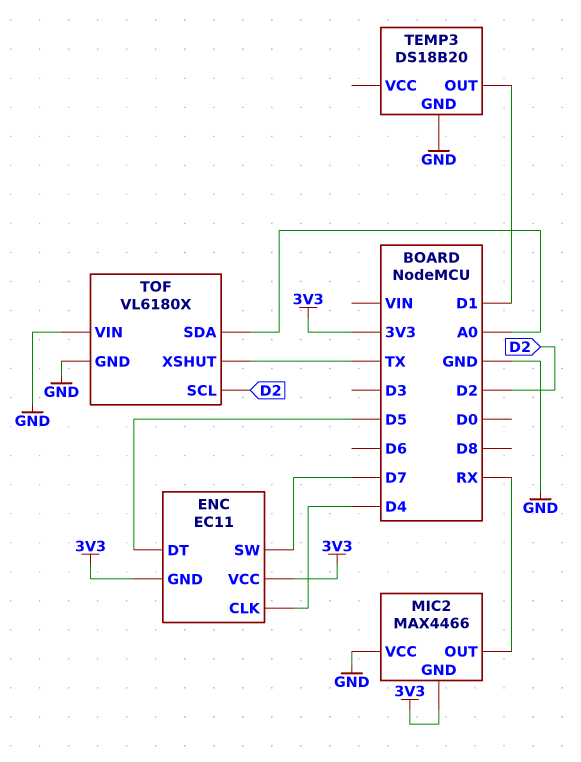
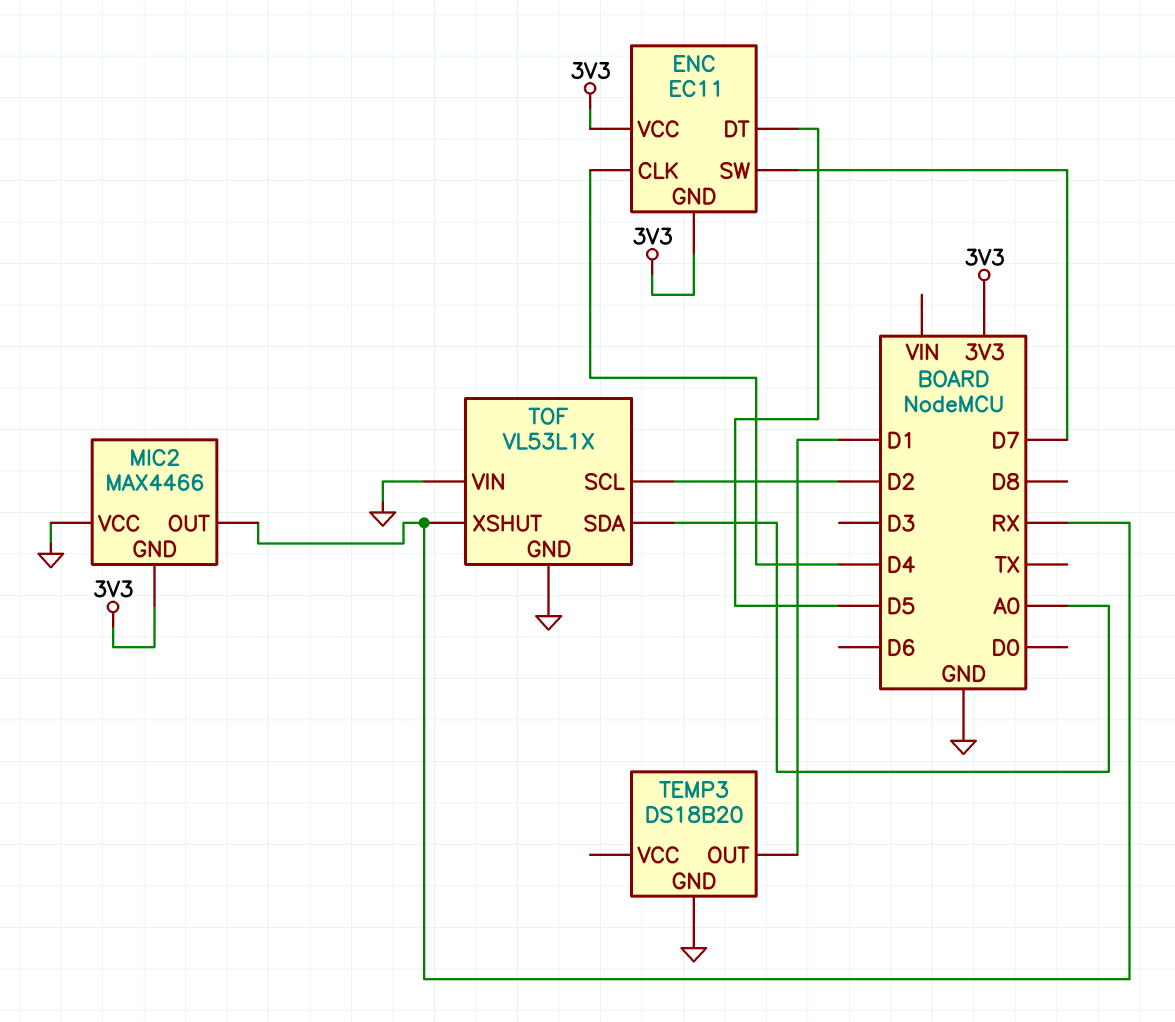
TOF: VL6180X -> VL53L1X
TOF pin XSHUT: TX -> RX

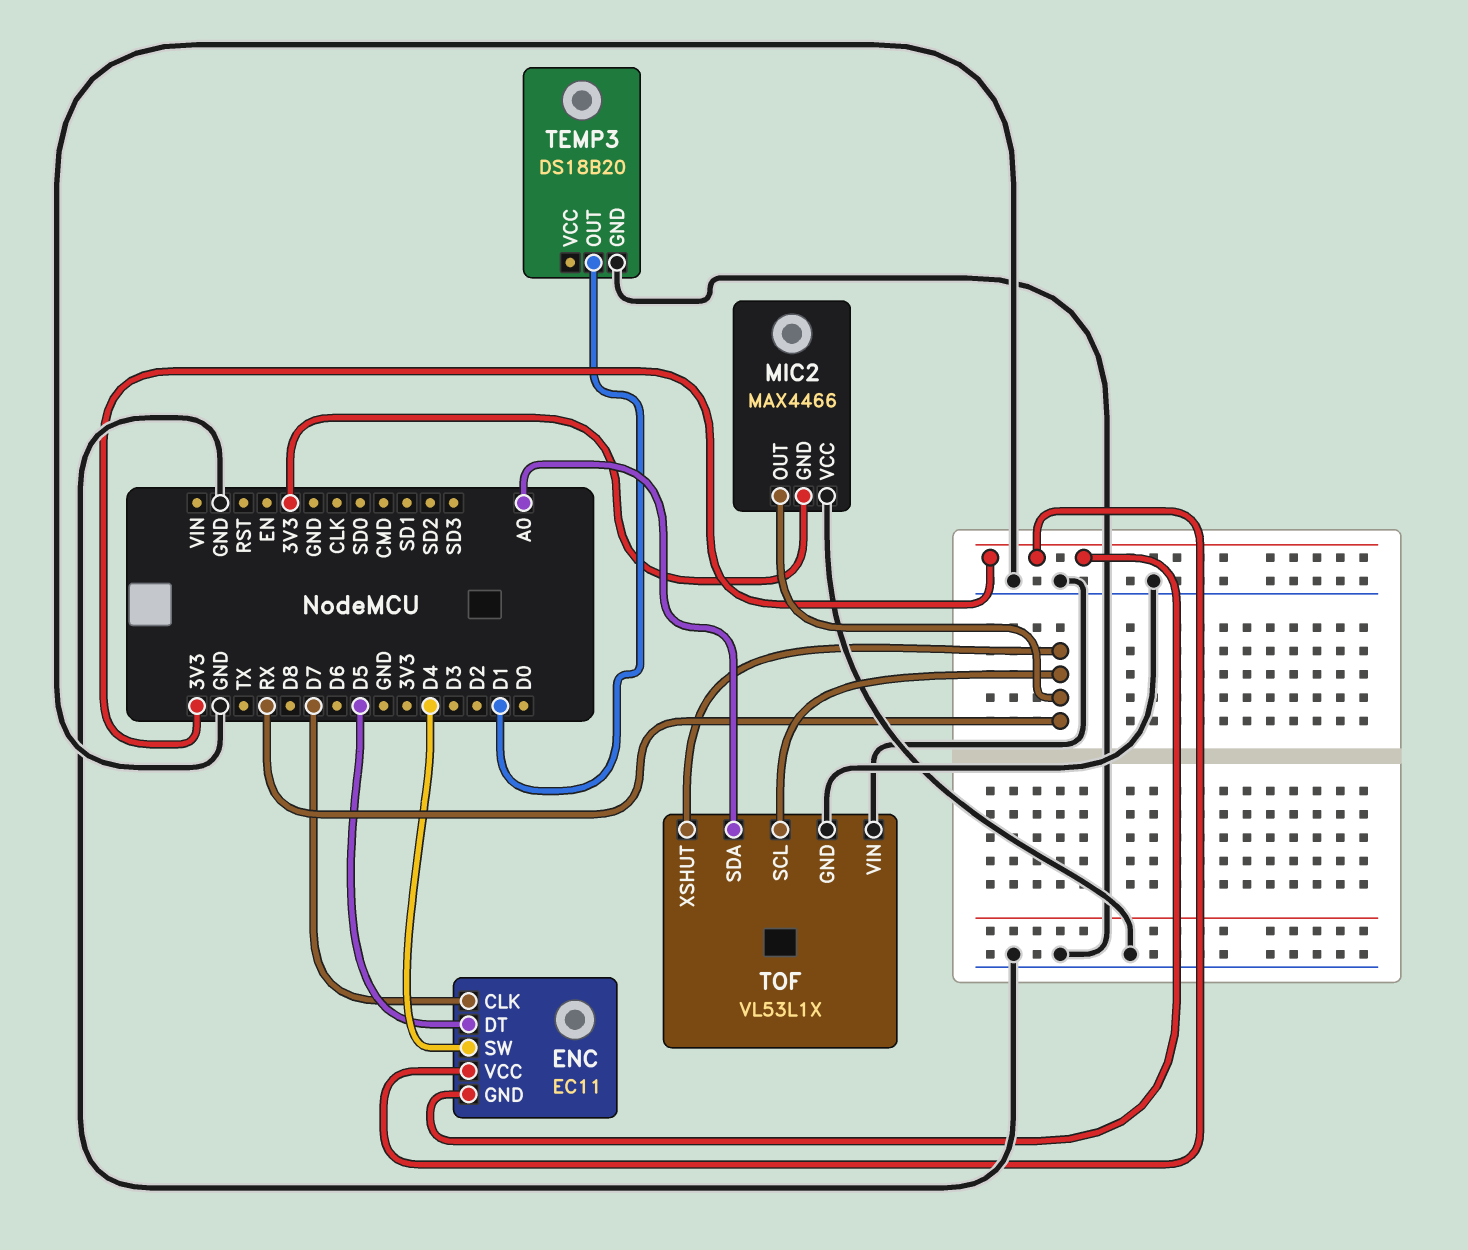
ENC pin CLK: D4 -> D7
ENC pin SW: D7 -> D4
TOF pin SCL: D2 -> RX

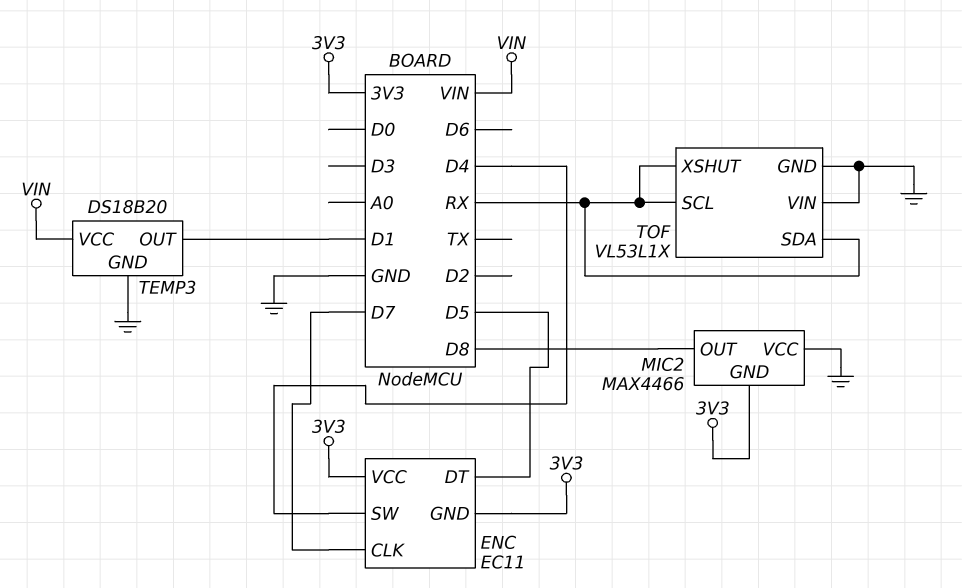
MIC2 pin OUT: RX -> D8
TEMP3 pin VCC: none -> VIN
TOF pin SDA: A0 -> RX

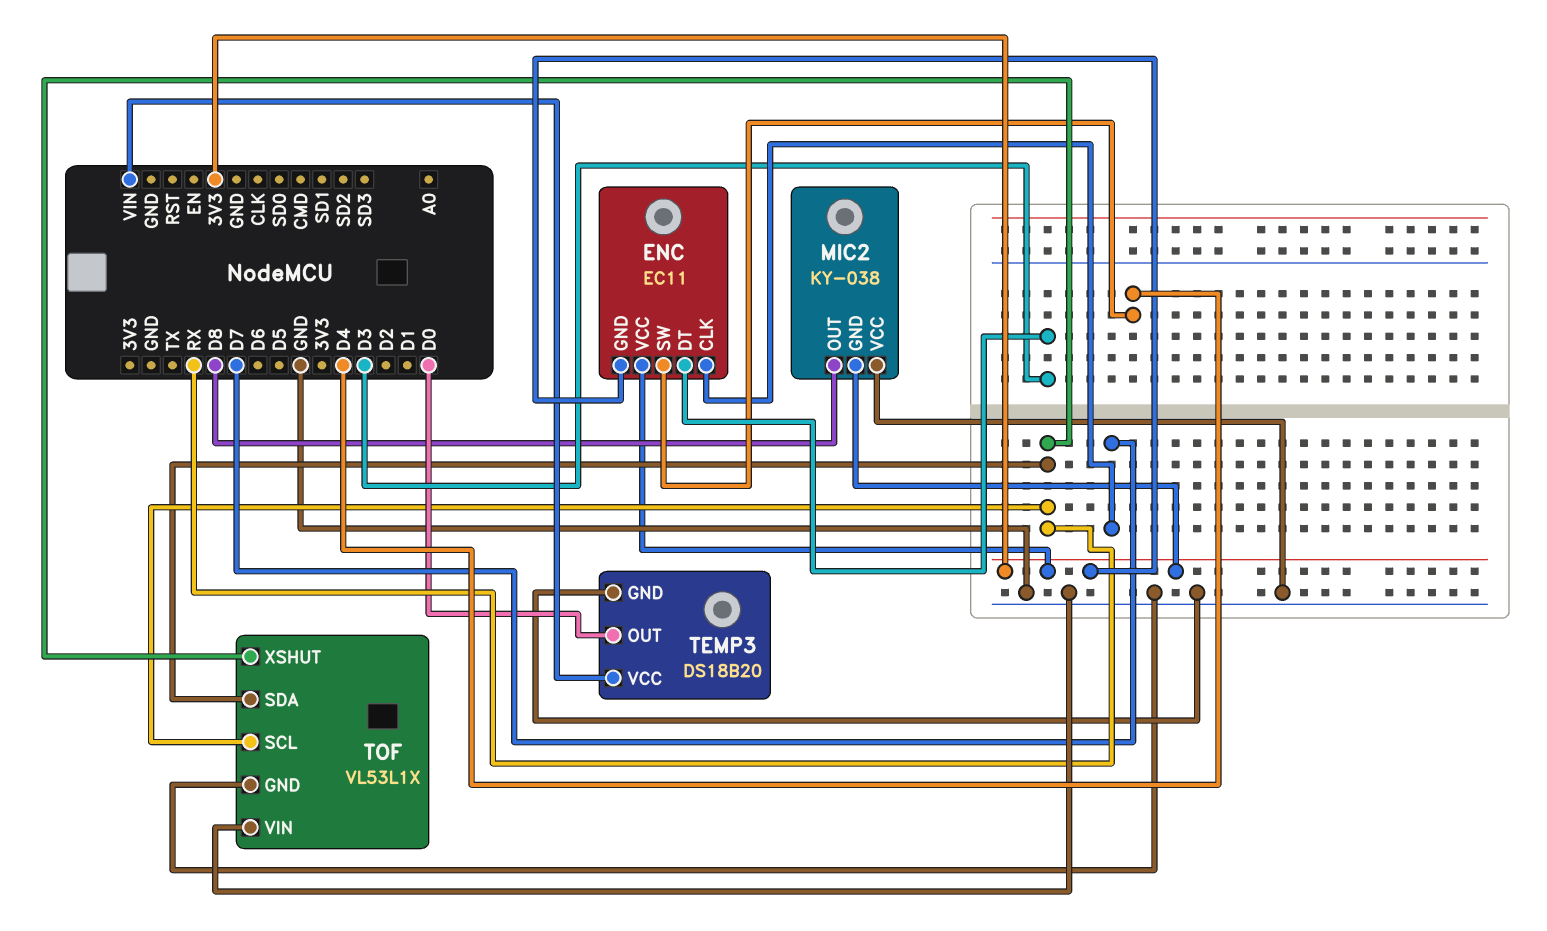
ENC pin DT: D5 -> D3
MIC2: MAX4466 -> KY-038
TEMP3 pin OUT: D1 -> D0

